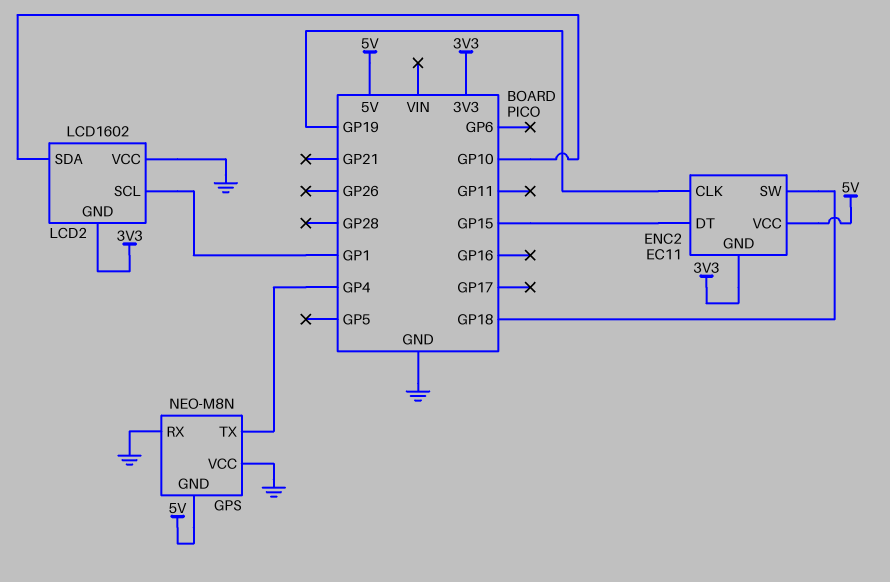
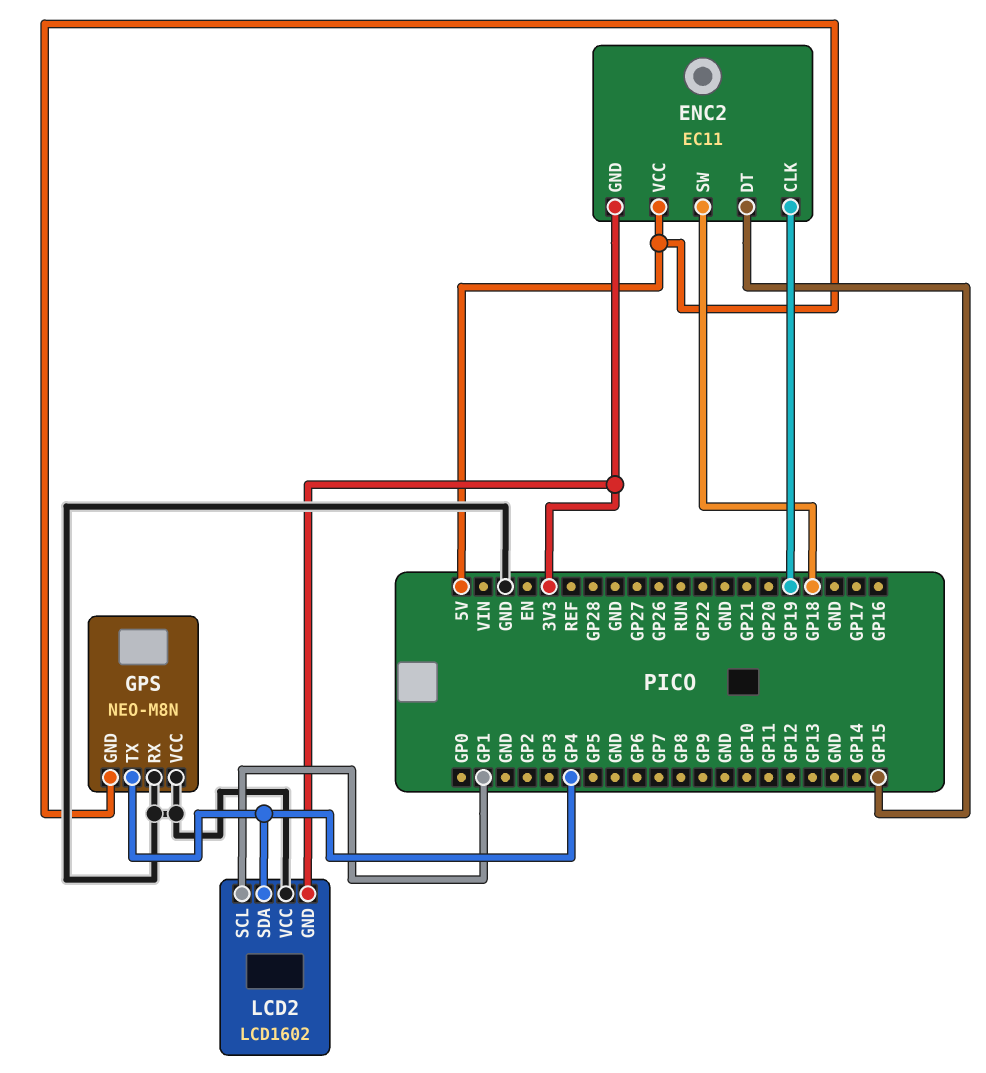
LCD2 pin SDA: GP10 -> GP4

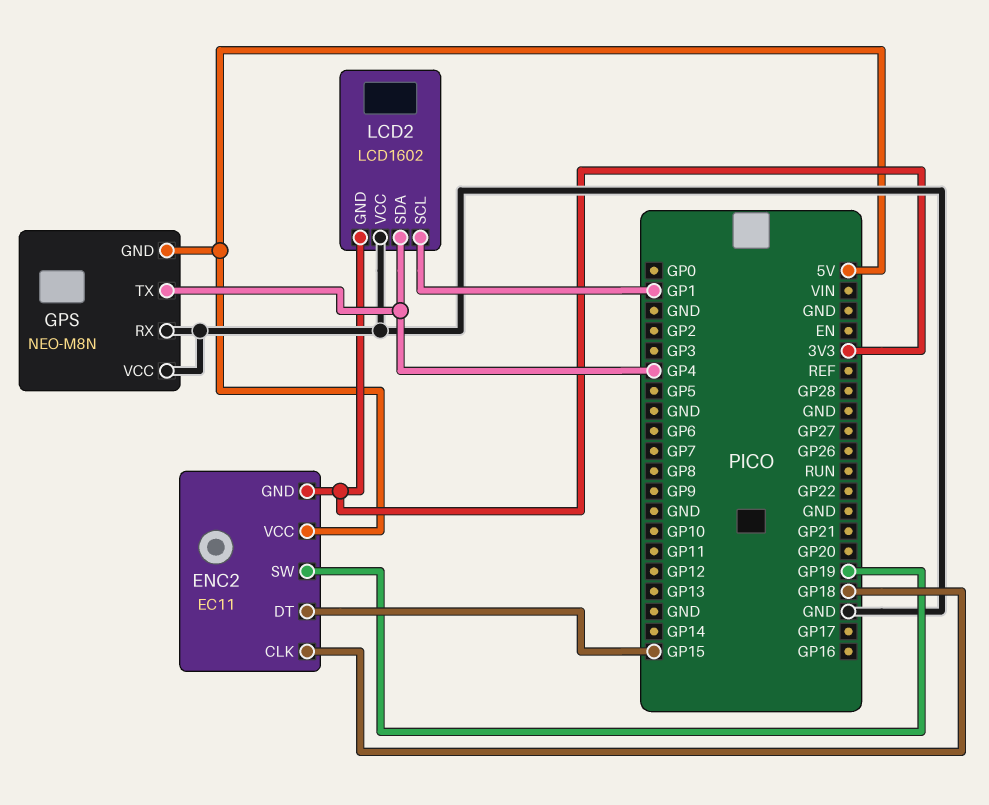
ENC2 pin CLK: GP19 -> GP18
ENC2 pin SW: GP18 -> GP19

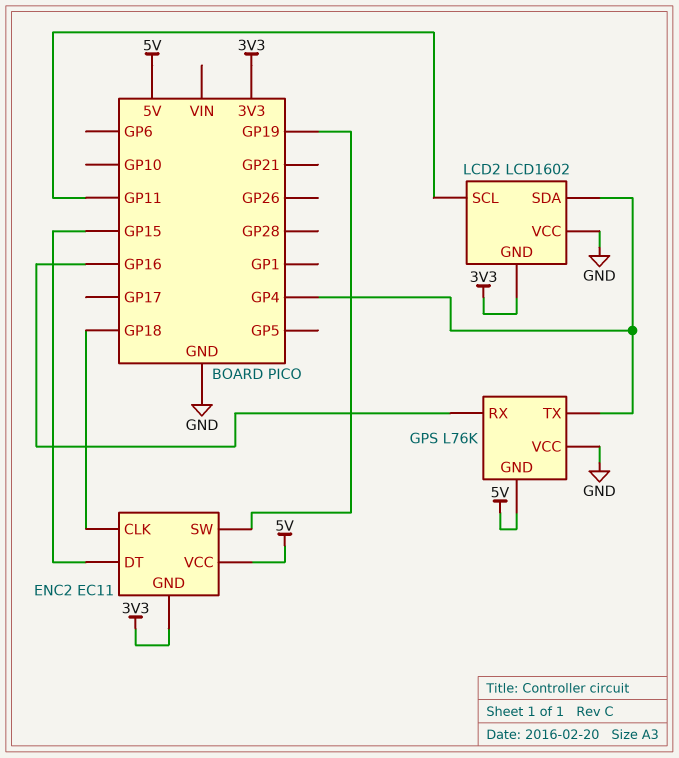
GPS: NEO-M8N -> L76K
GPS pin RX: GND -> GP16
LCD2 pin SCL: GP1 -> GP11

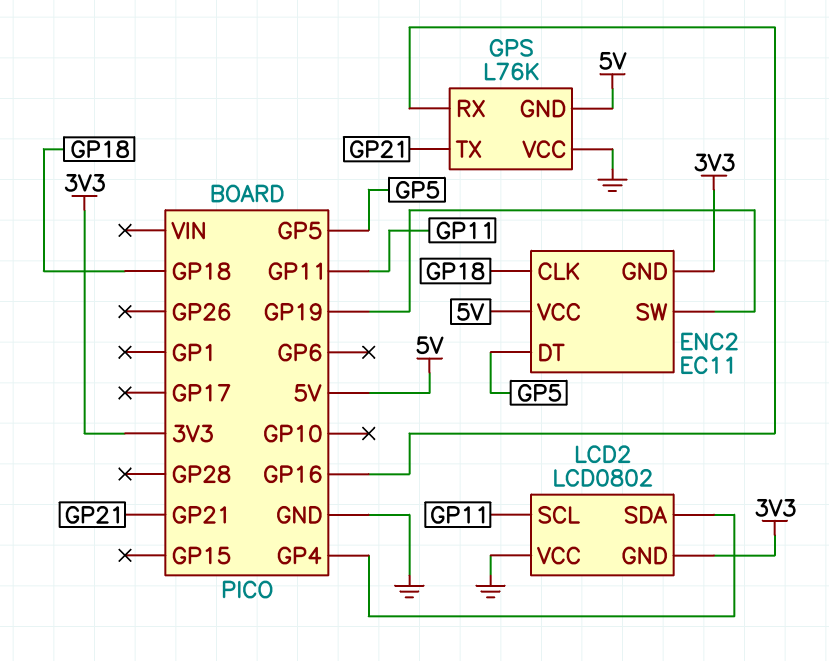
ENC2 pin DT: GP15 -> GP5
GPS pin TX: GP4 -> GP21
LCD2: LCD1602 -> LCD0802

